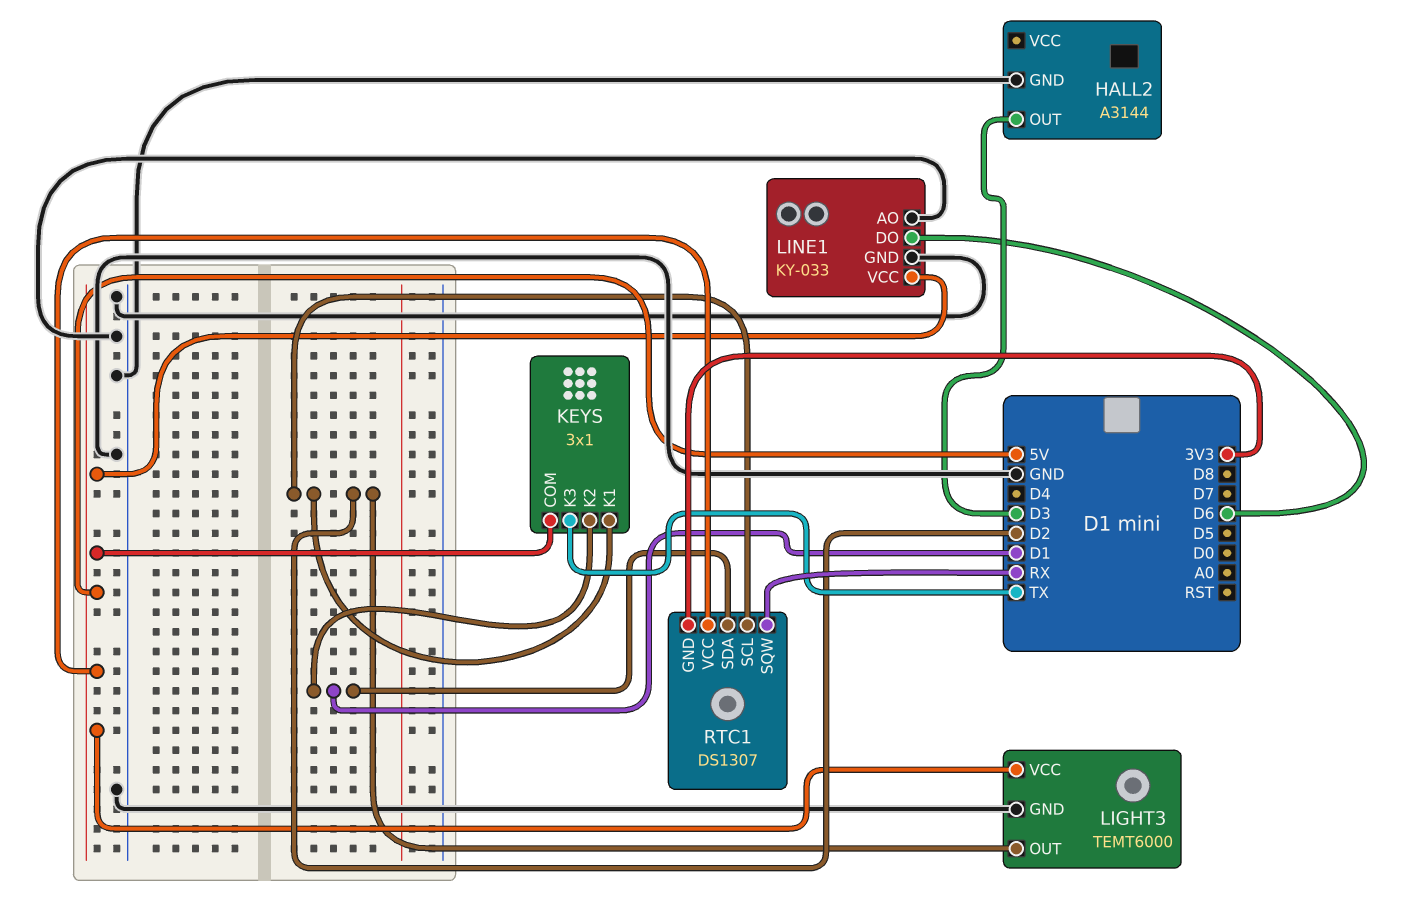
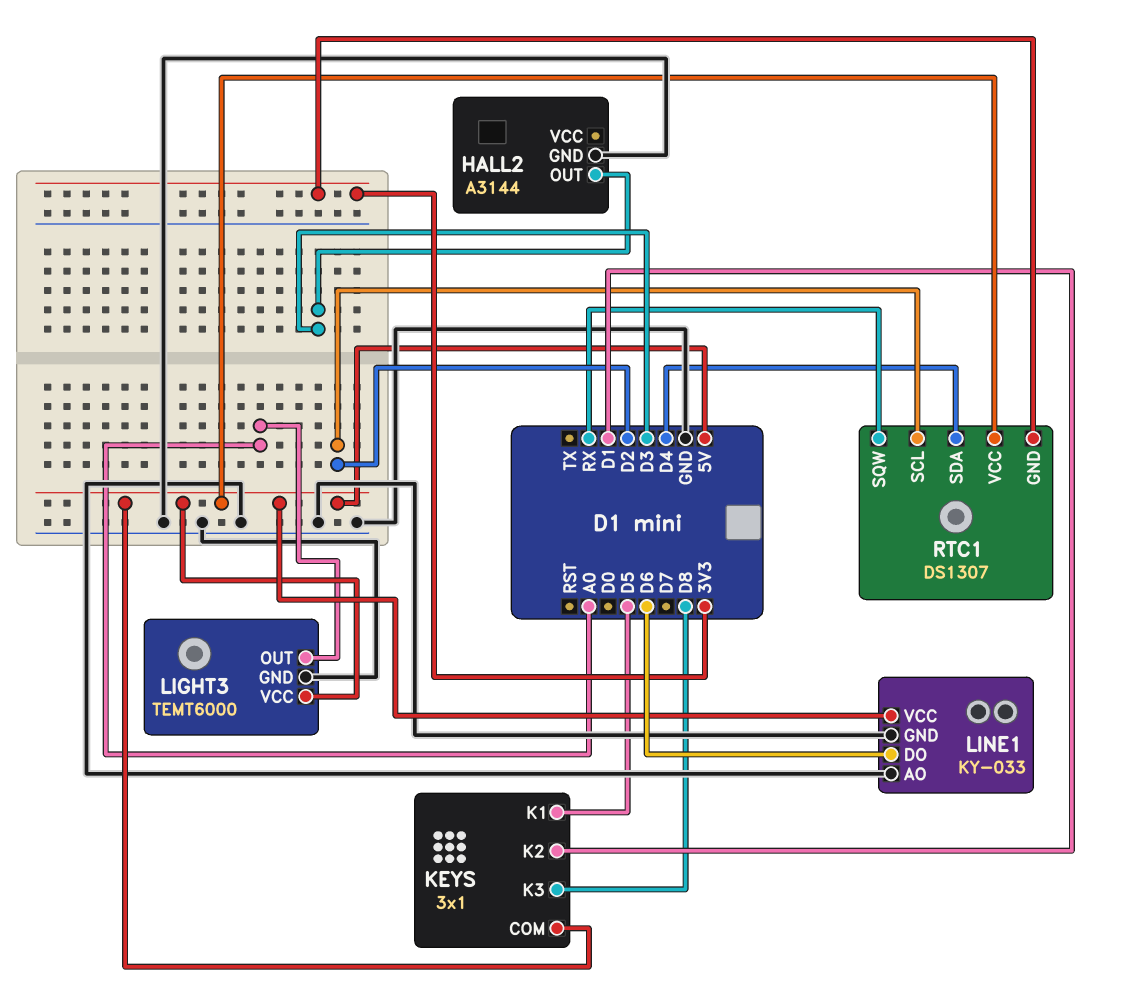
KEYS pin K1: D2 -> D5
KEYS pin K3: TX -> D8
LIGHT3 pin OUT: D2 -> A0
RTC1 pin SDA: D1 -> D4

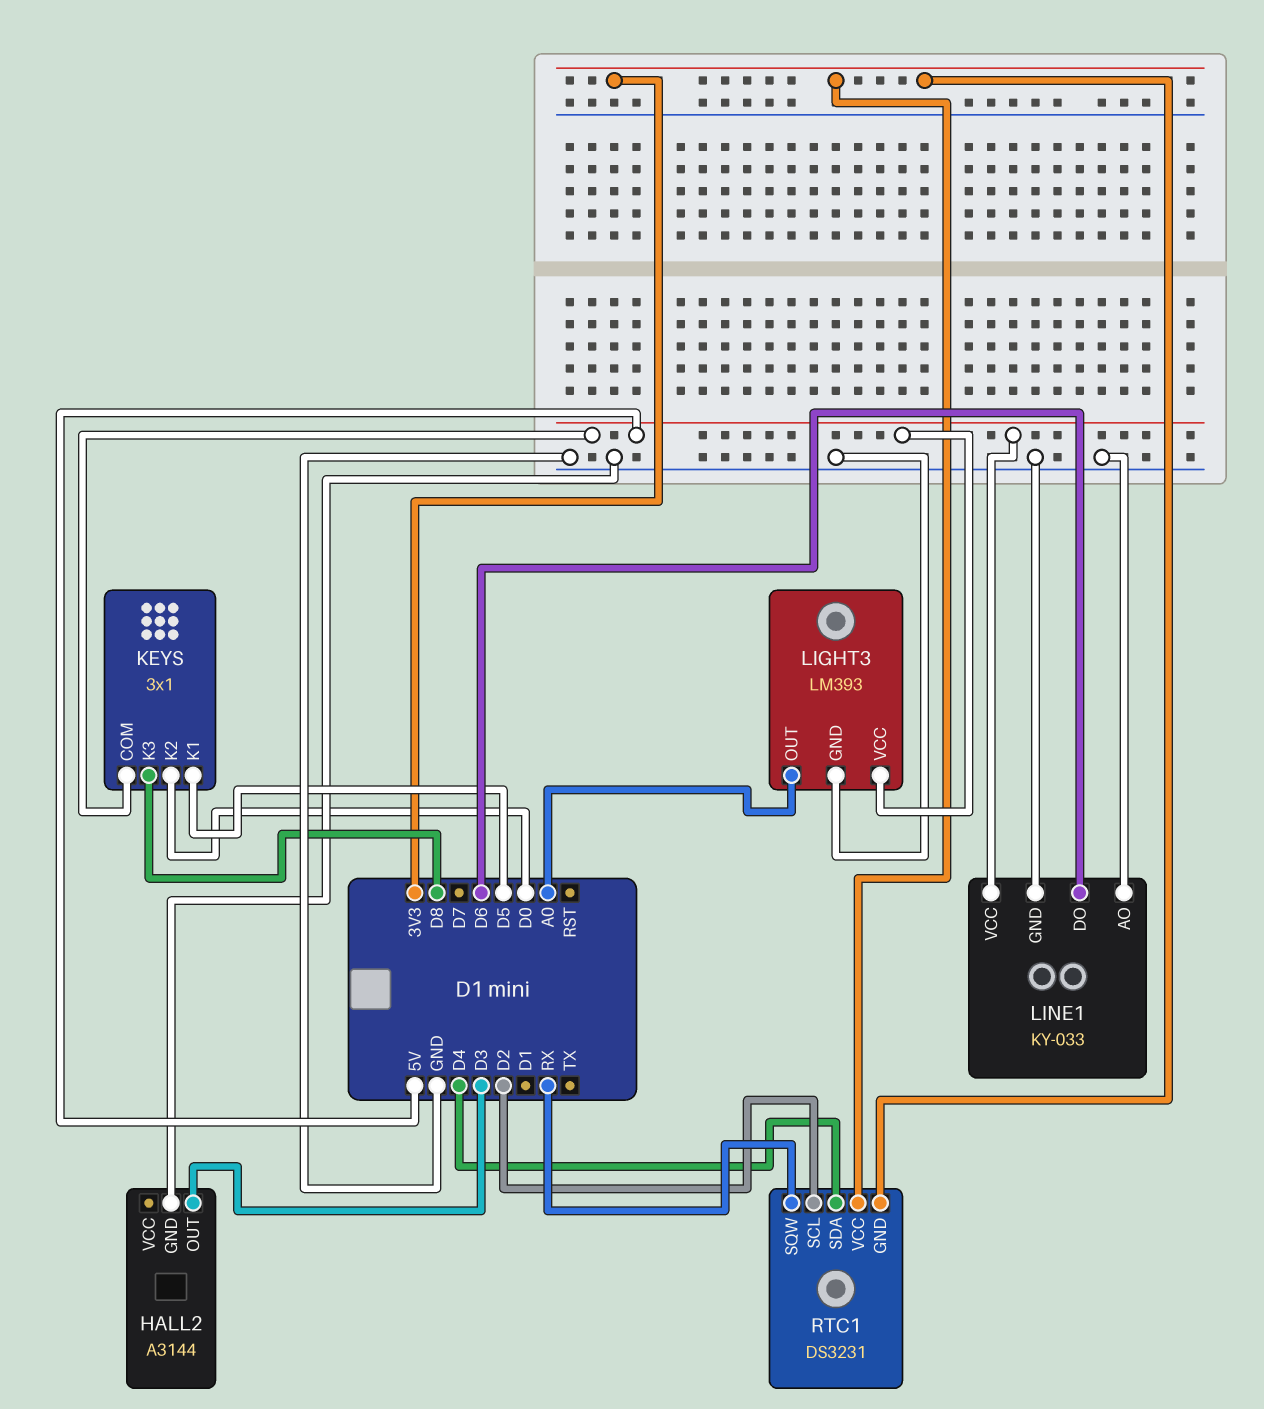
KEYS pin K2: D1 -> D0
LIGHT3: TEMT6000 -> LM393
RTC1: DS1307 -> DS3231
RTC1 pin VCC: 5V -> 3V3

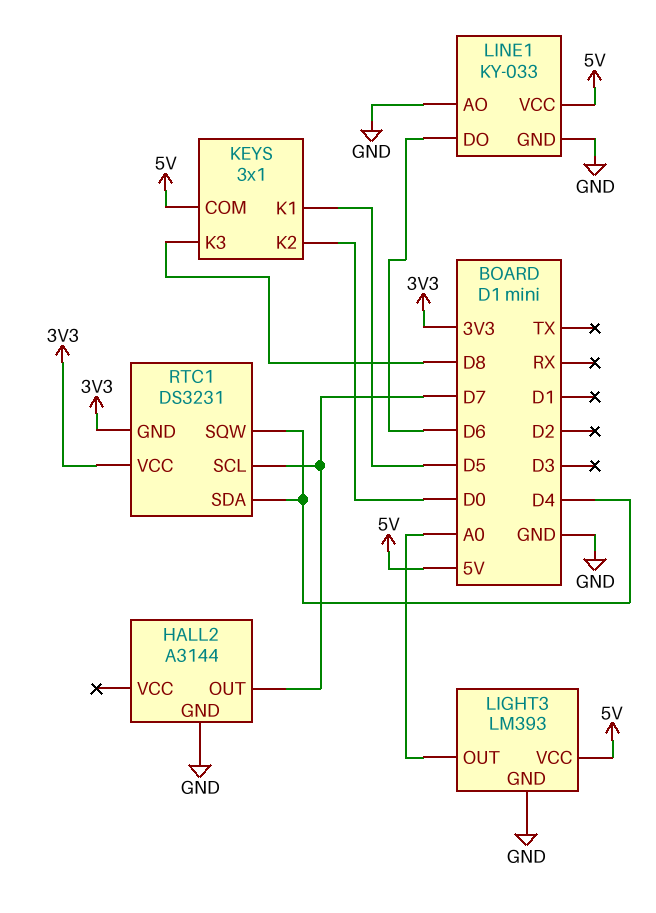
HALL2 pin OUT: D3 -> D7
RTC1 pin SCL: D2 -> D7
RTC1 pin SQW: RX -> D4

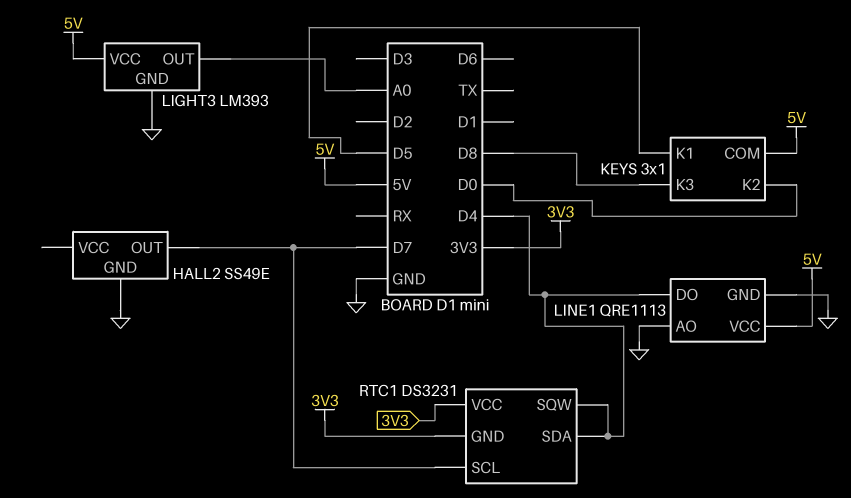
HALL2: A3144 -> SS49E
LINE1: KY-033 -> QRE1113
LINE1 pin DO: D6 -> D4

